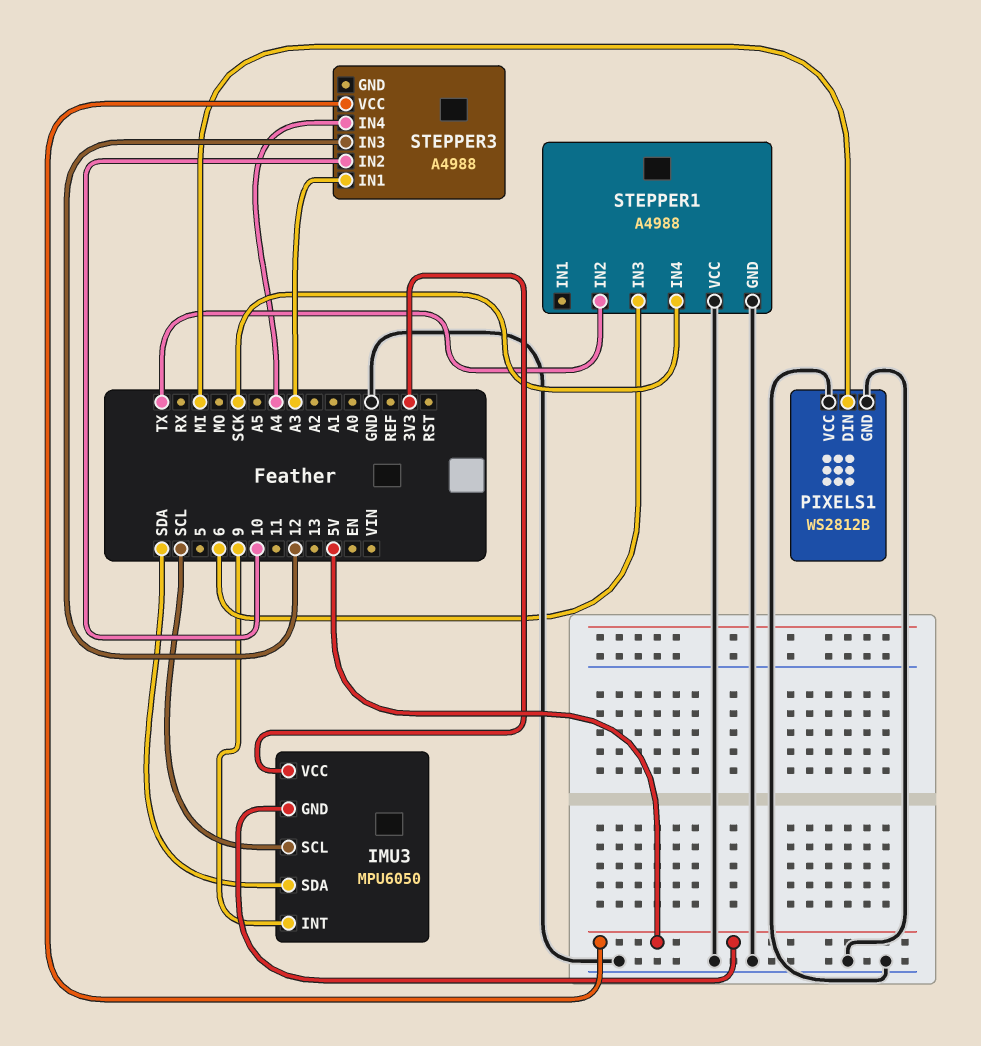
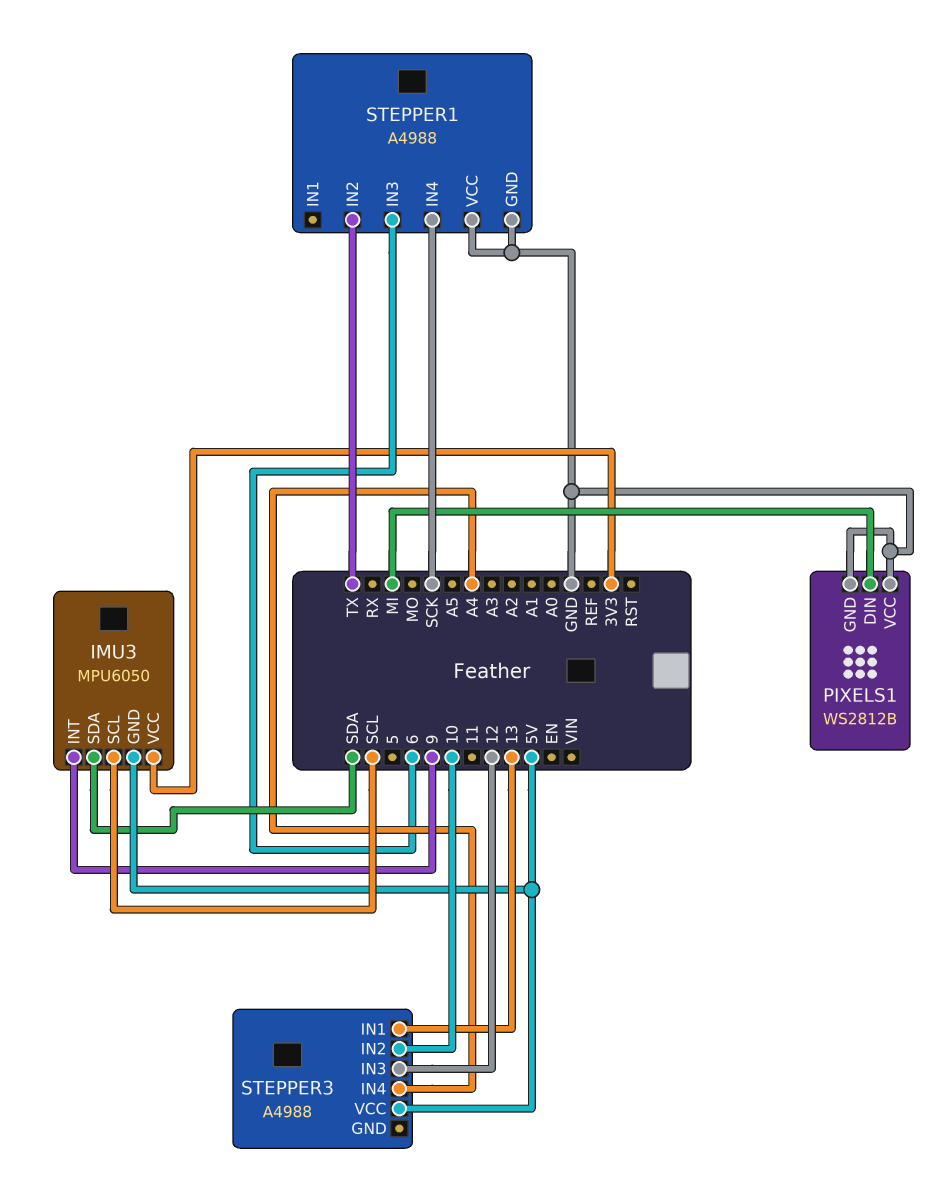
STEPPER3 pin IN1: A3 -> 13

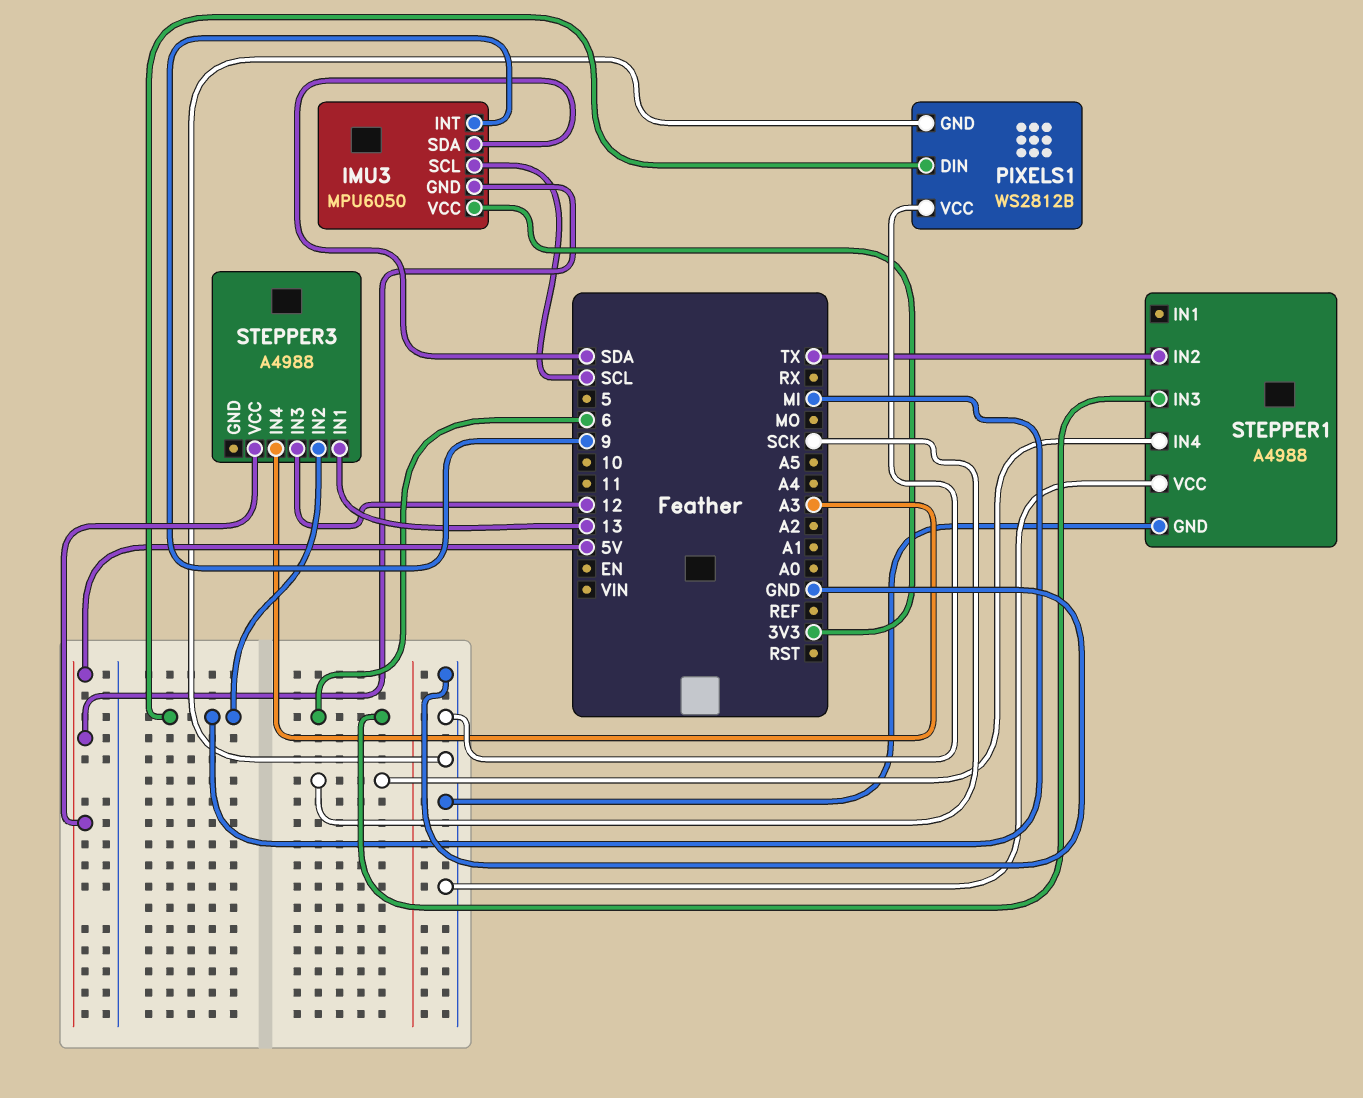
STEPPER3 pin IN2: 10 -> MI
STEPPER3 pin IN4: A4 -> A3

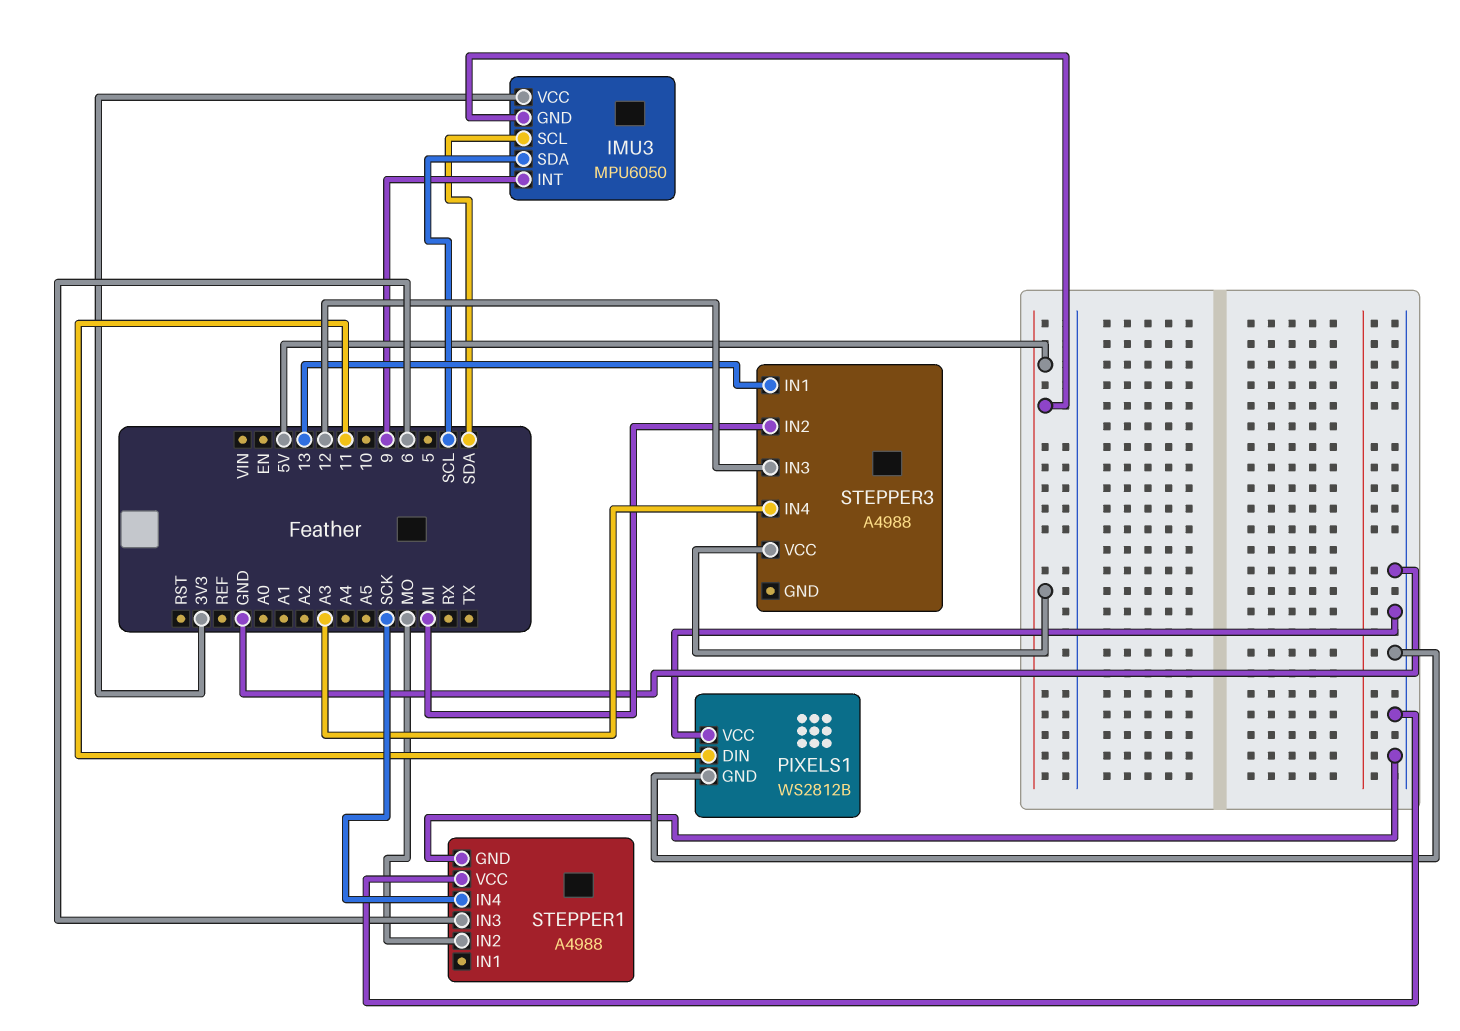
IMU3 pin SCL: SCL -> SDA
IMU3 pin SDA: SDA -> SCL
PIXELS1 pin DIN: MI -> 11
STEPPER1 pin IN2: TX -> MO

